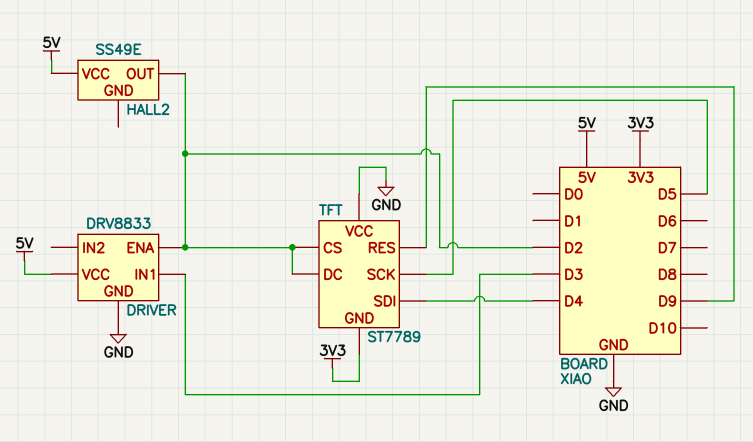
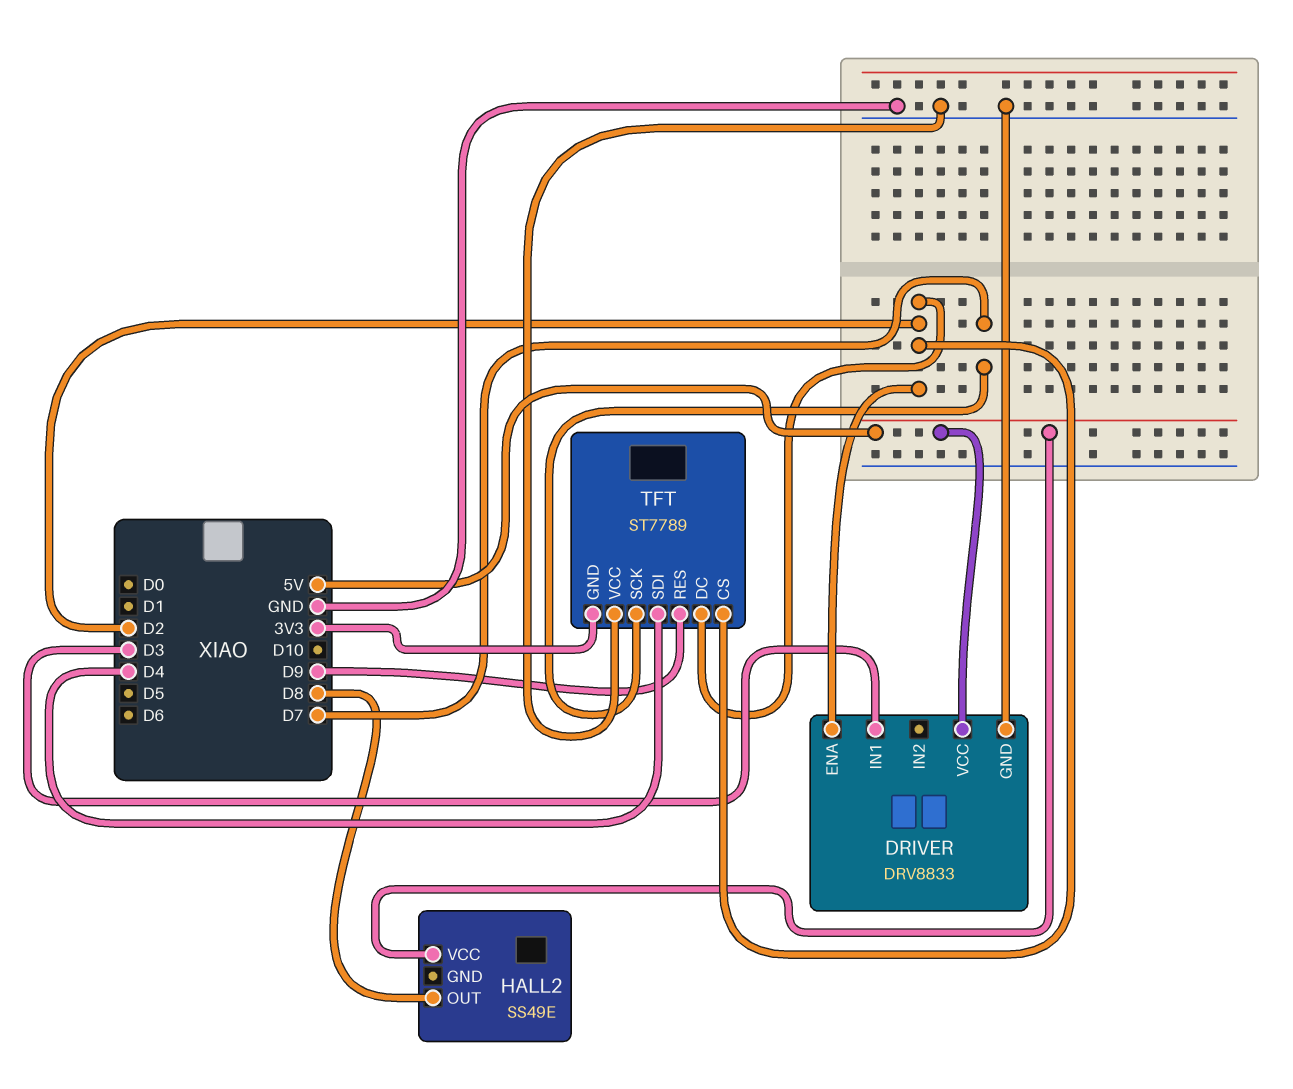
HALL2 pin OUT: D2 -> D8
TFT pin SCK: D5 -> D7

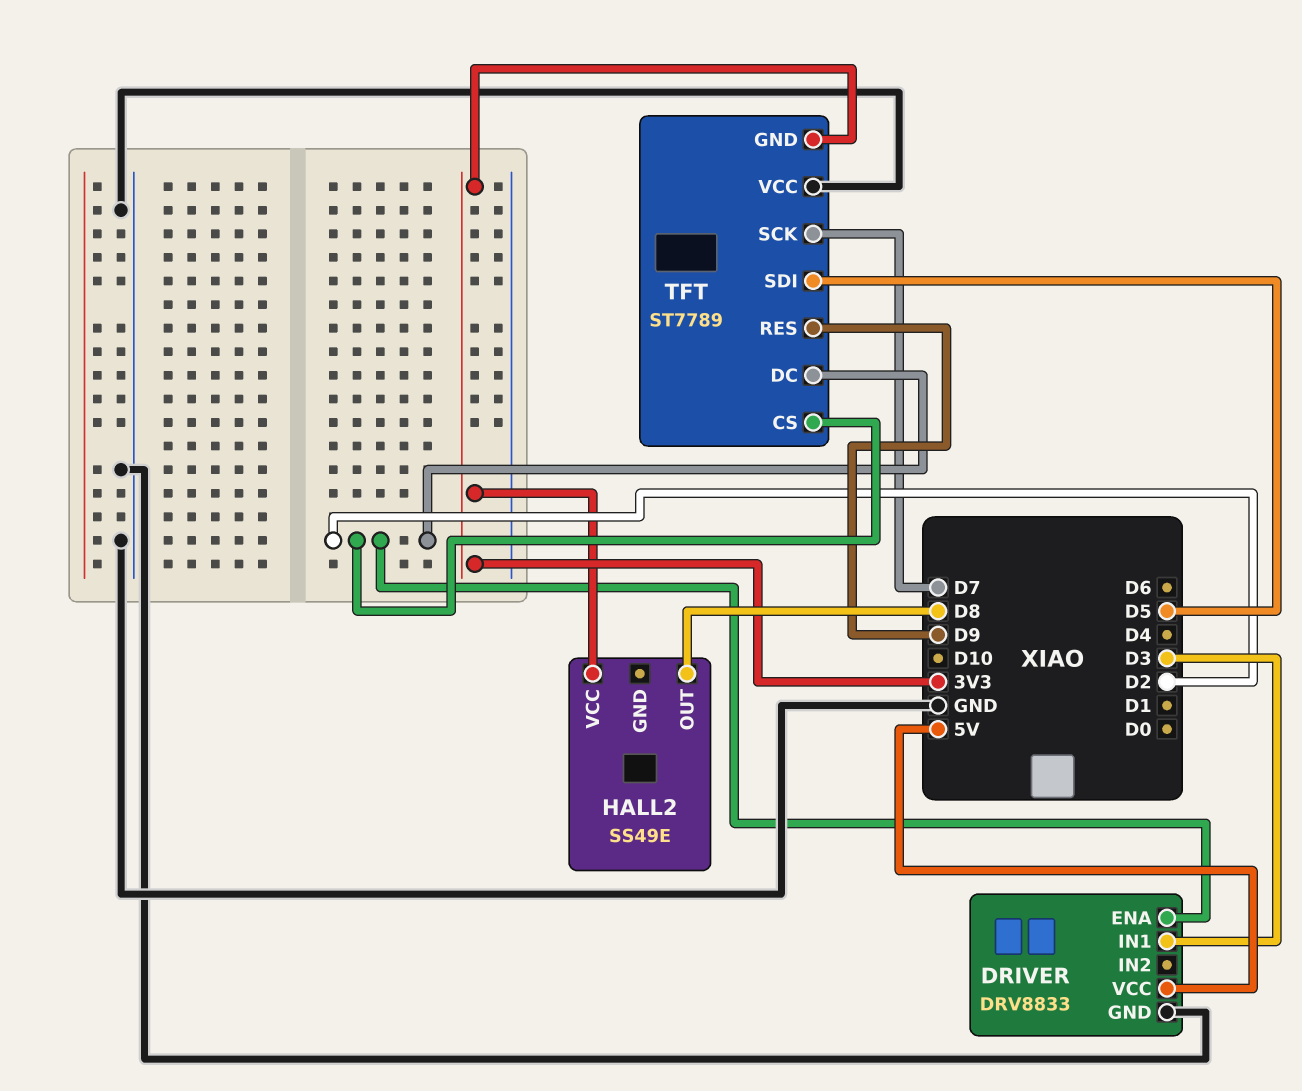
HALL2 pin VCC: 5V -> 3V3
TFT pin SDI: D4 -> D5

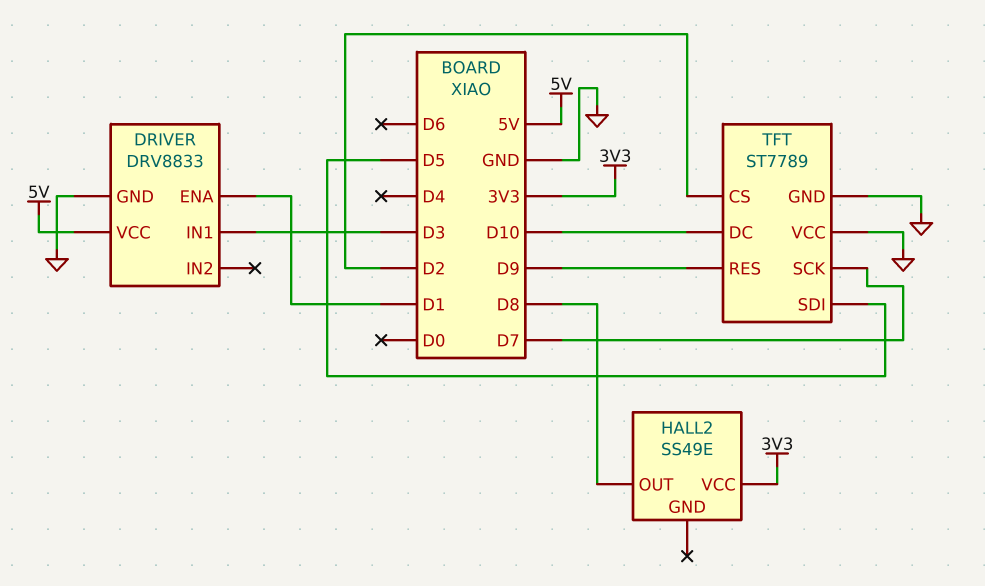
DRIVER pin ENA: D2 -> D1
TFT pin DC: D2 -> D10
TFT pin GND: 3V3 -> GND

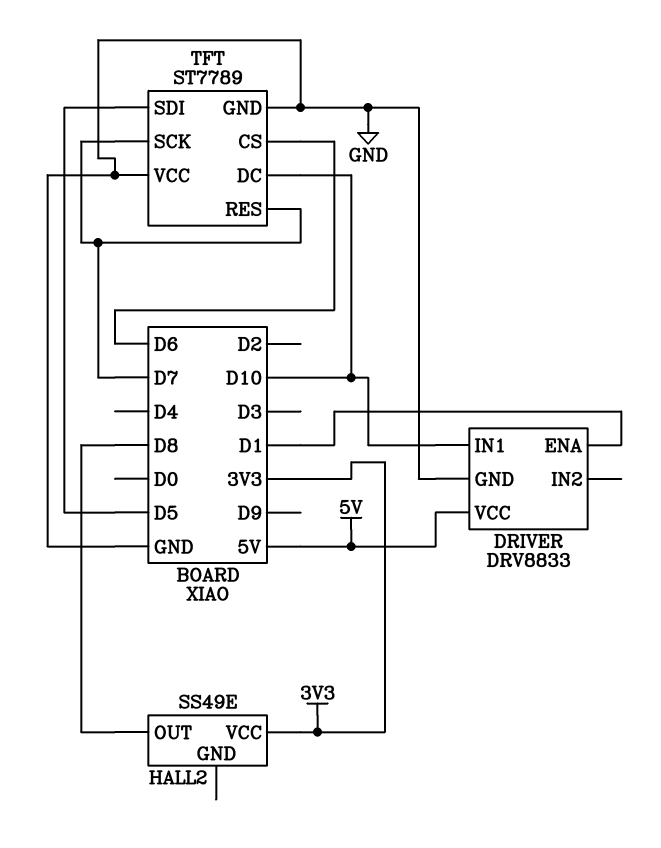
DRIVER pin IN1: D3 -> D10
TFT pin CS: D2 -> D6
TFT pin RES: D9 -> D7

